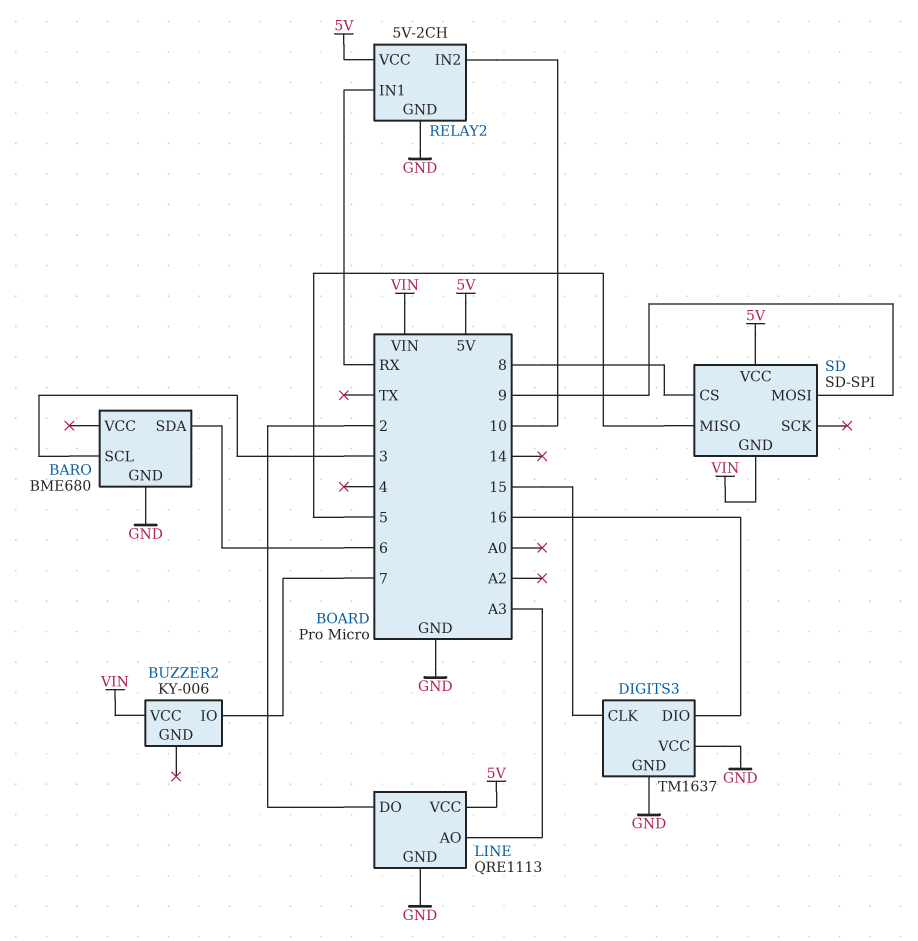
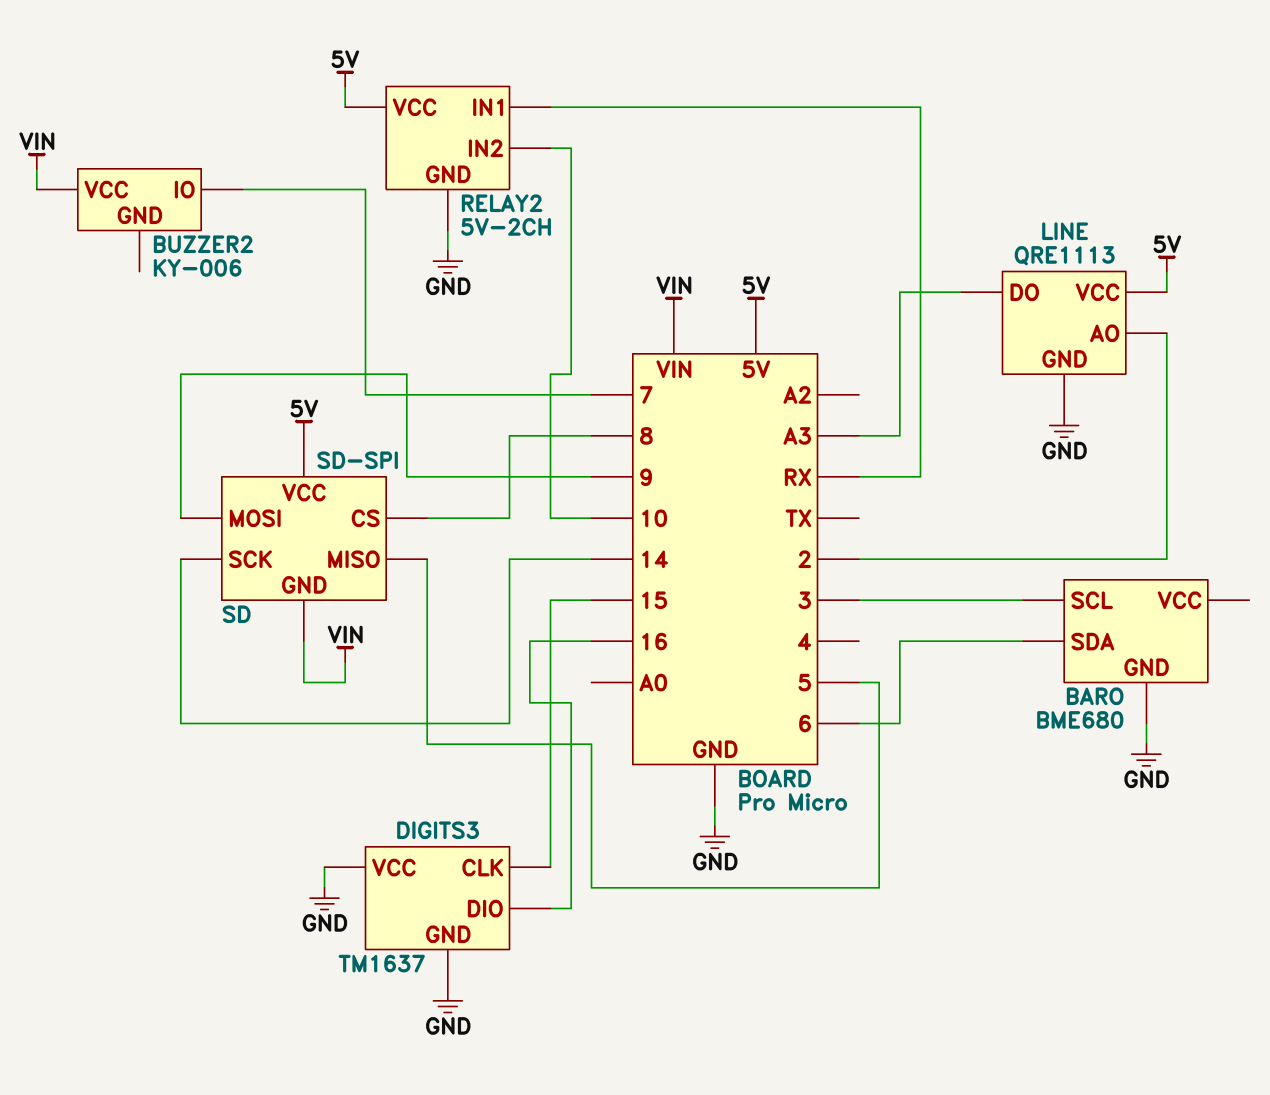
LINE pin AO: A3 -> 2
LINE pin DO: 2 -> A3
SD pin SCK: none -> 14

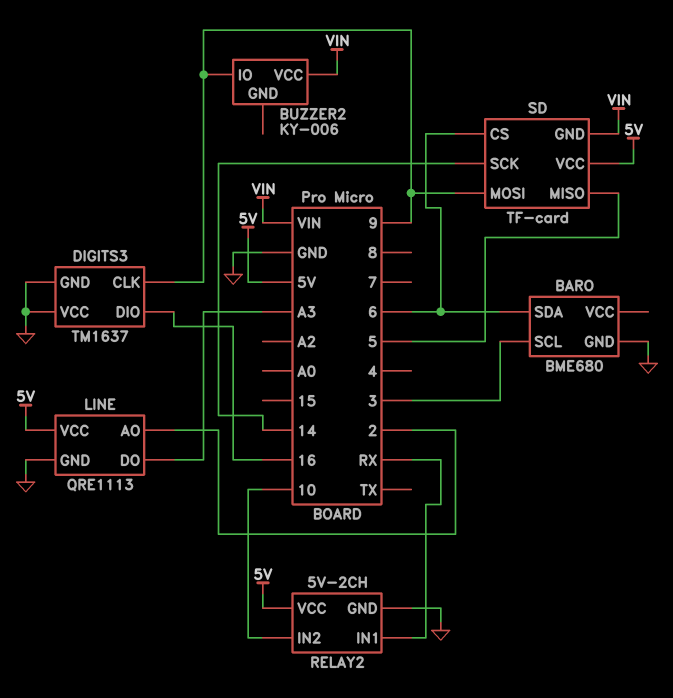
BUZZER2 pin IO: 7 -> 9
DIGITS3 pin CLK: 15 -> 9
SD: SD-SPI -> TF-card
SD pin CS: 8 -> 6

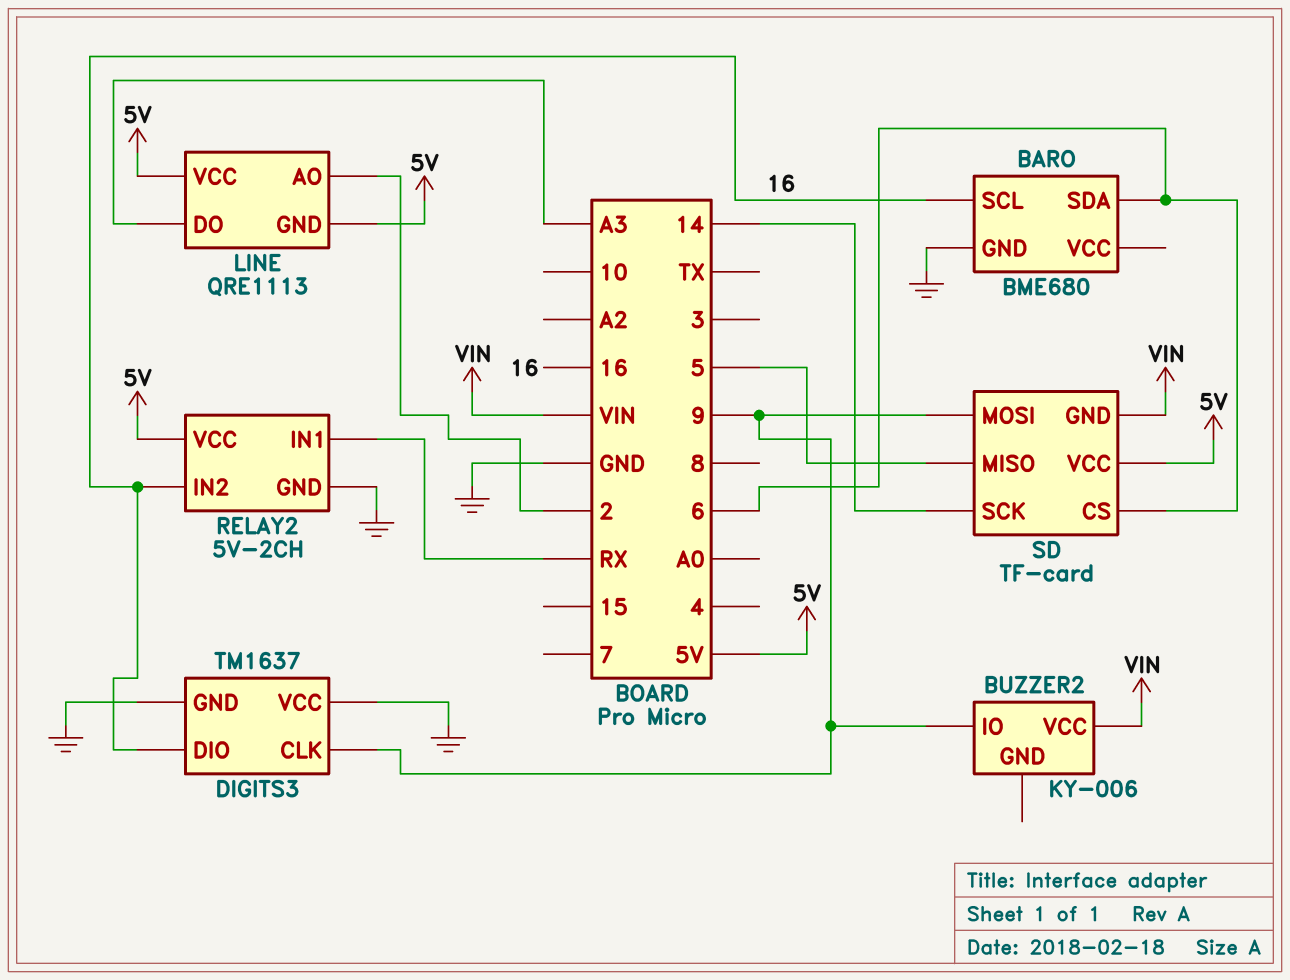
BARO pin SCL: 3 -> 16
LINE pin GND: GND -> 5V
RELAY2 pin IN2: 10 -> 16

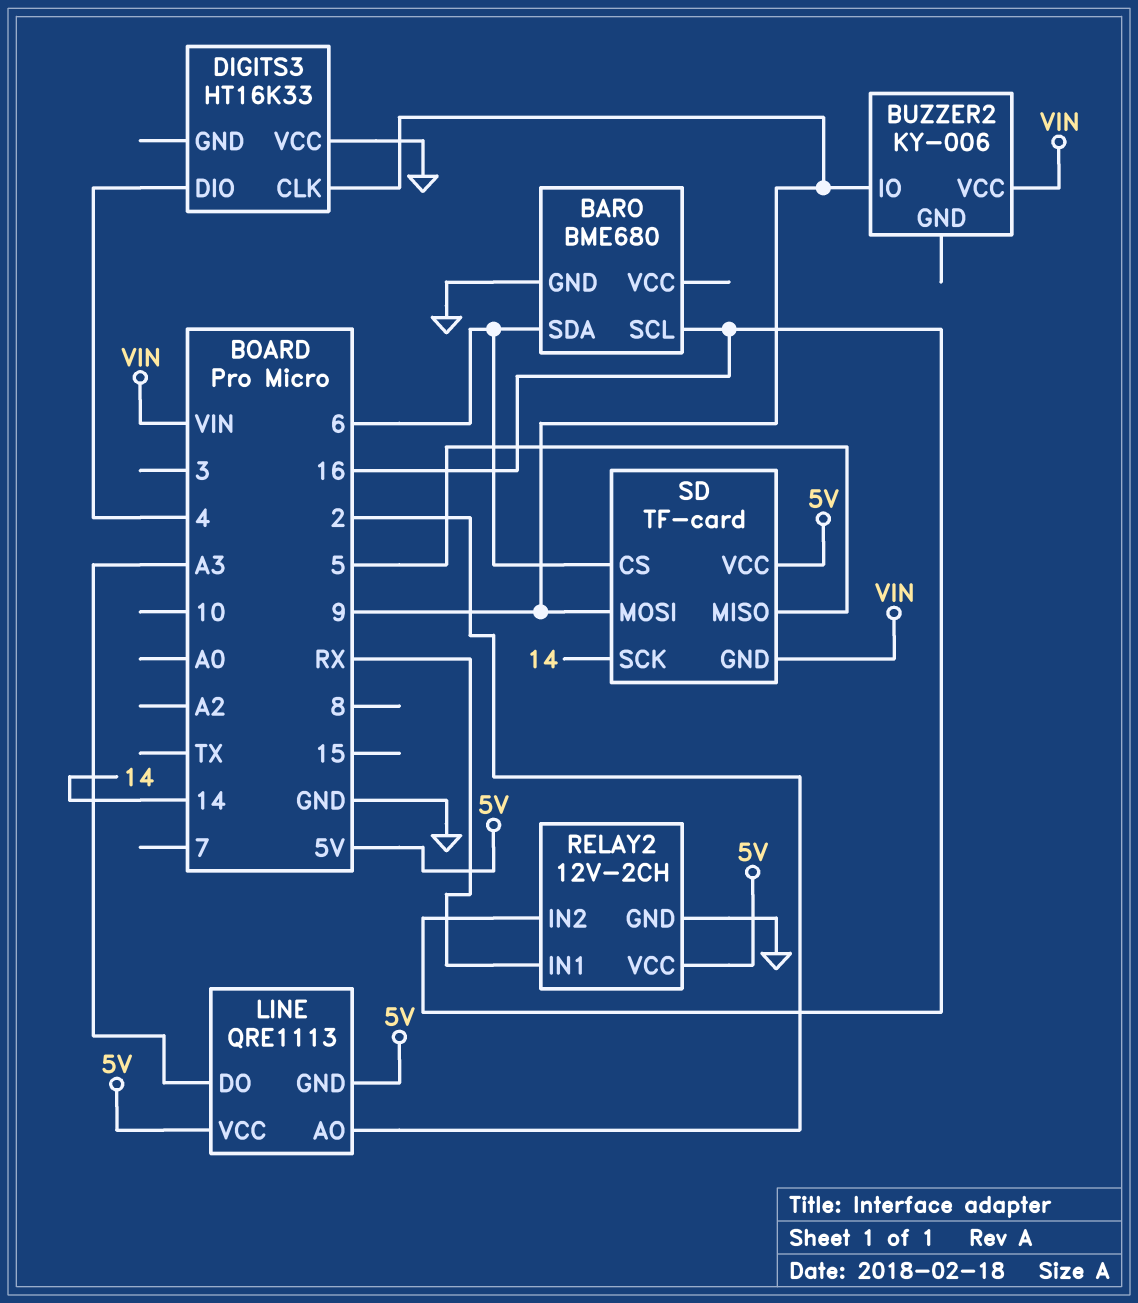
DIGITS3: TM1637 -> HT16K33
DIGITS3 pin DIO: 16 -> 4
DIGITS3 pin GND: GND -> none
RELAY2: 5V-2CH -> 12V-2CH

